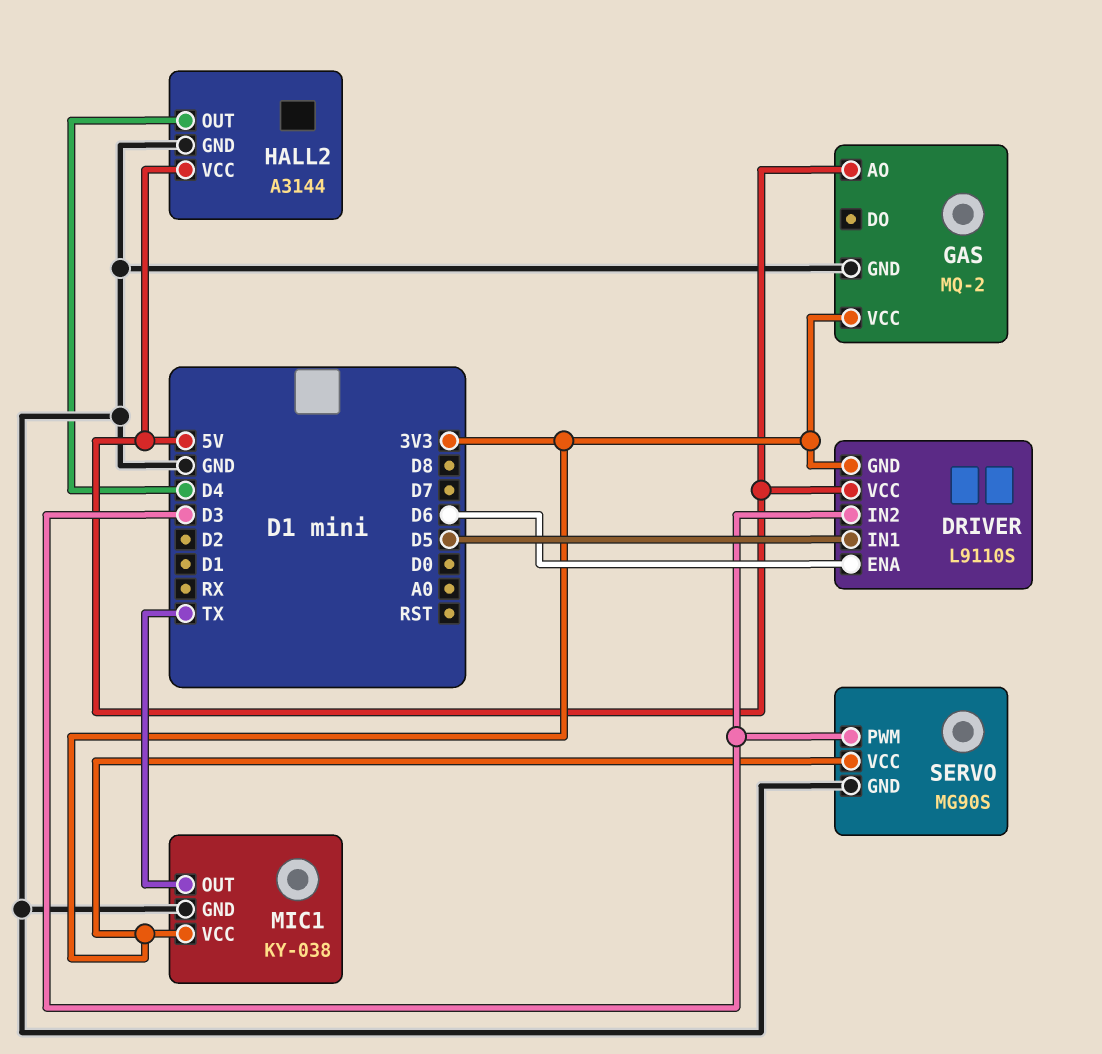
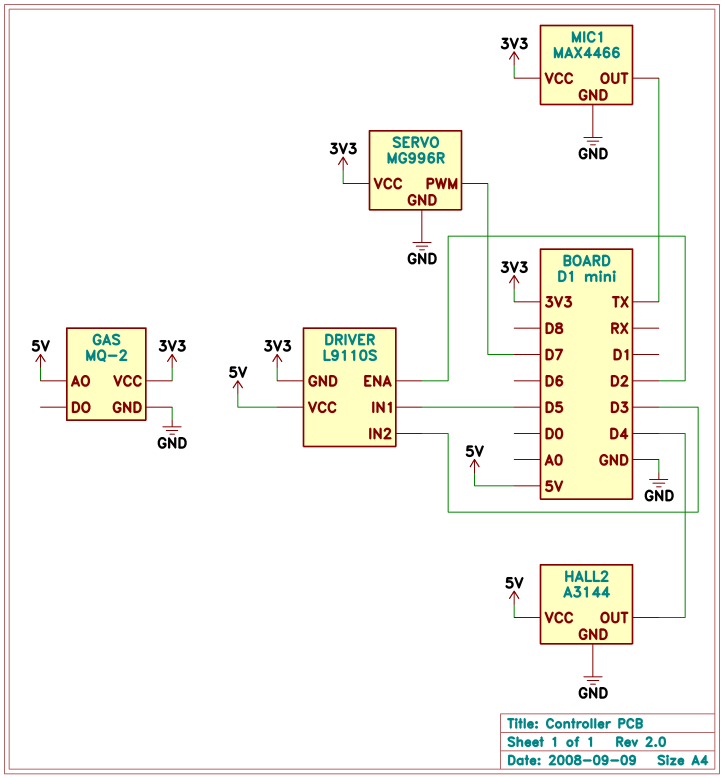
DRIVER pin ENA: D6 -> D2
MIC1: KY-038 -> MAX4466
SERVO: MG90S -> MG996R
SERVO pin PWM: D3 -> D7

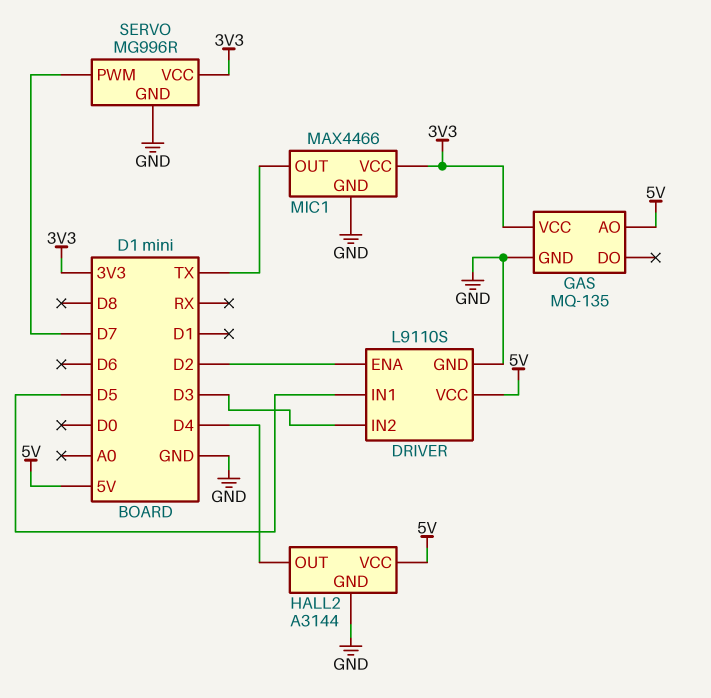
DRIVER pin GND: 3V3 -> GND
GAS: MQ-2 -> MQ-135

